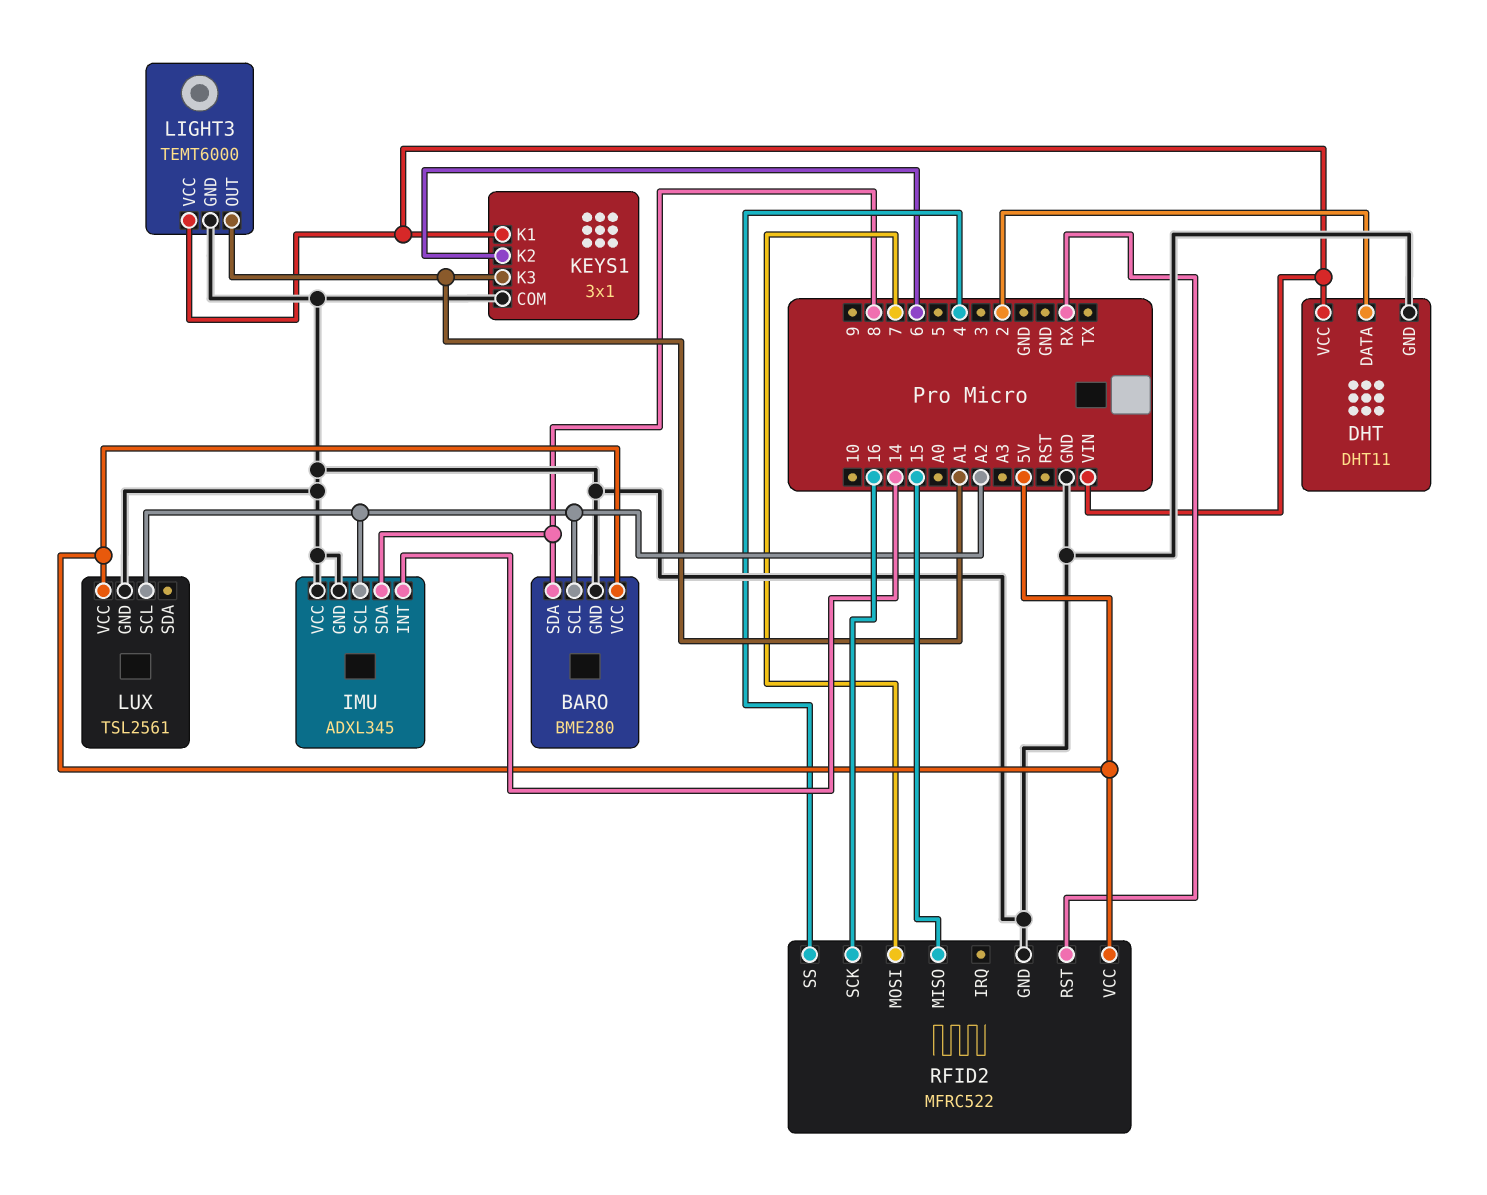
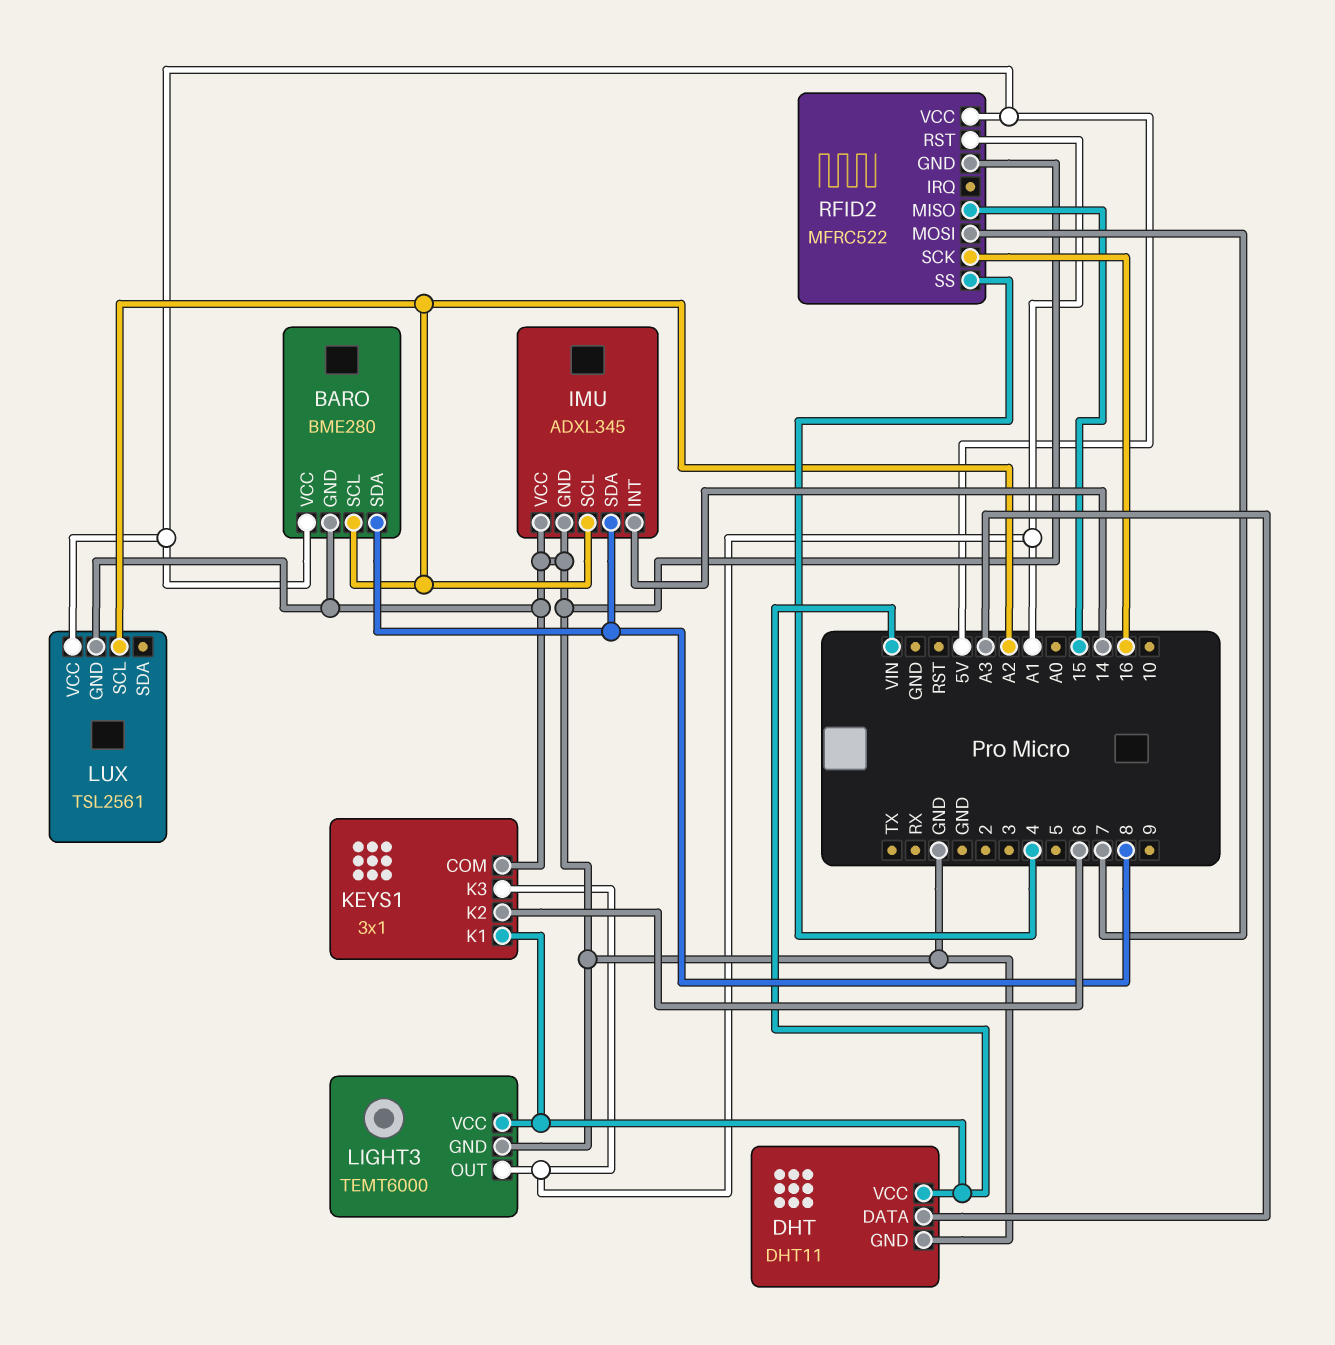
DHT pin DATA: 2 -> A3
RFID2 pin RST: RX -> A1

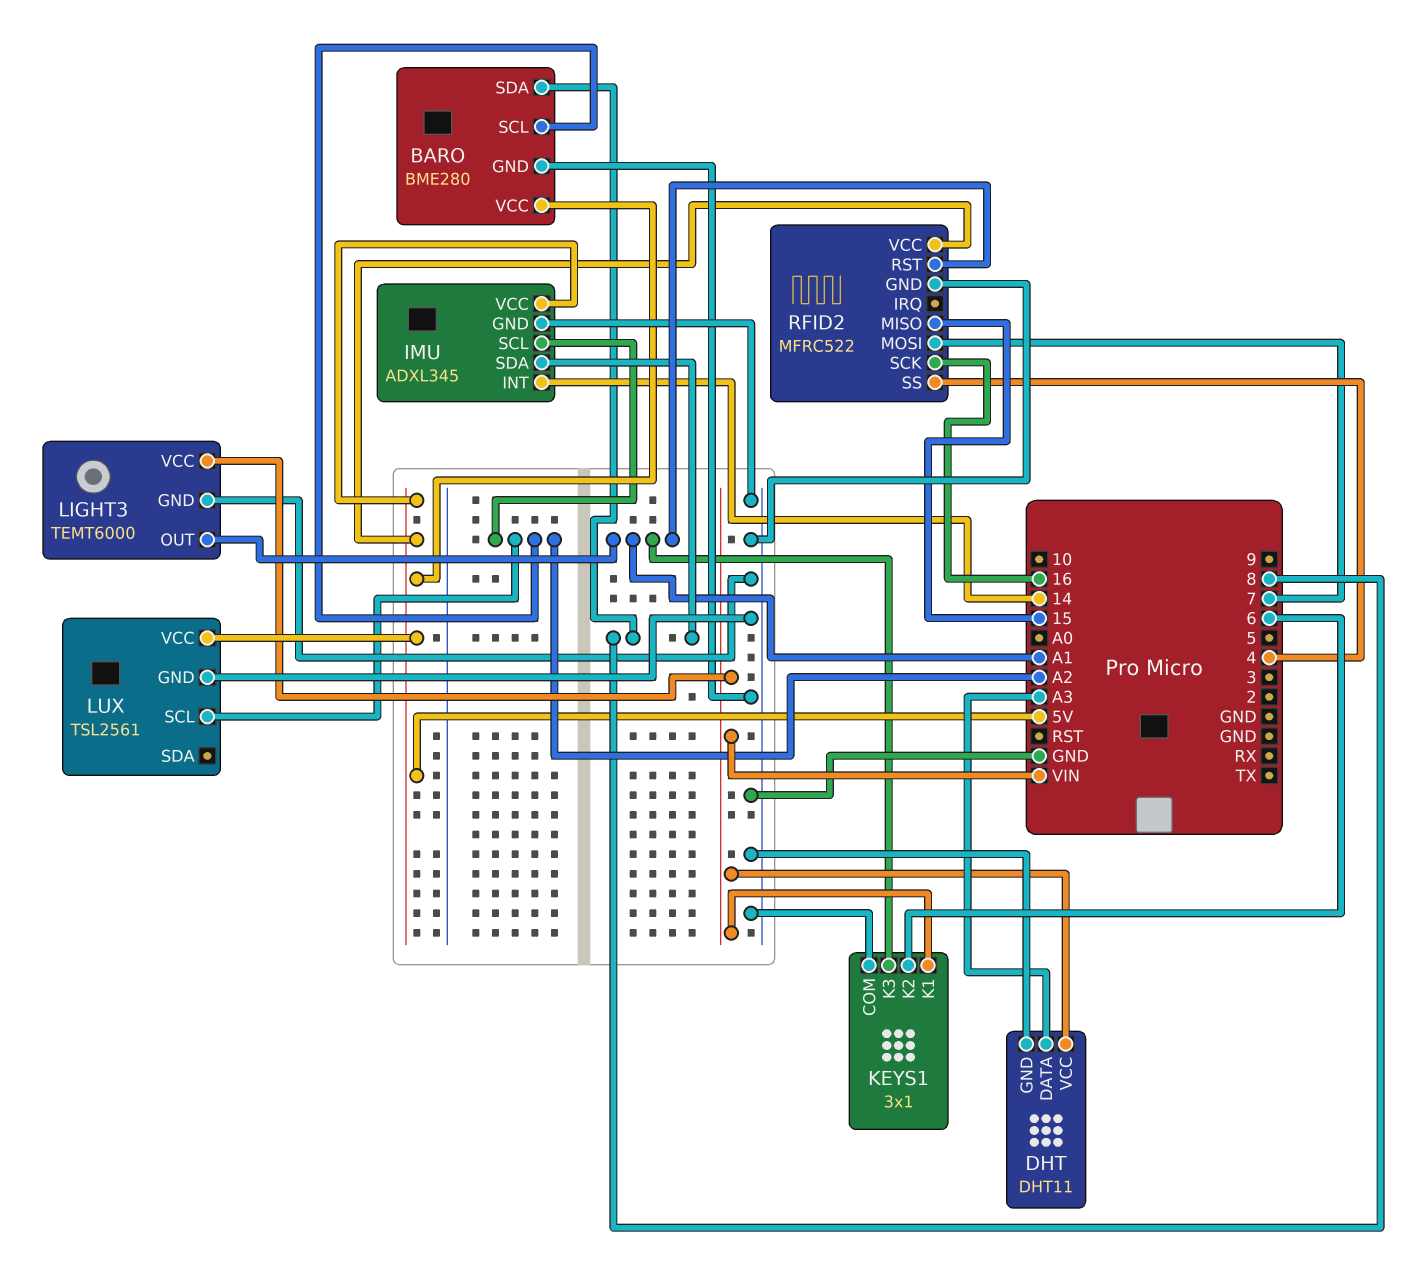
IMU pin VCC: GND -> 5V

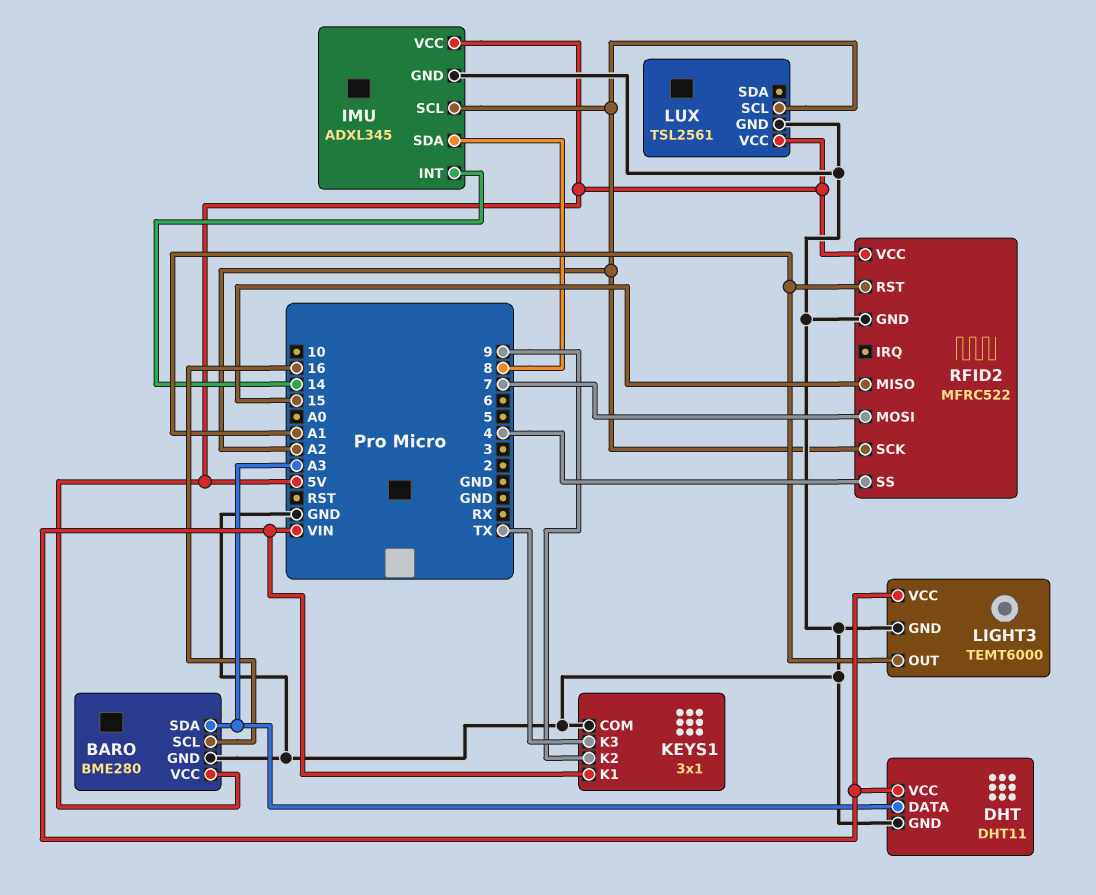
BARO pin SCL: A2 -> 16
BARO pin SDA: 8 -> A3
KEYS1 pin K2: 6 -> 9
KEYS1 pin K3: A1 -> TX
RFID2 pin SCK: 16 -> A2

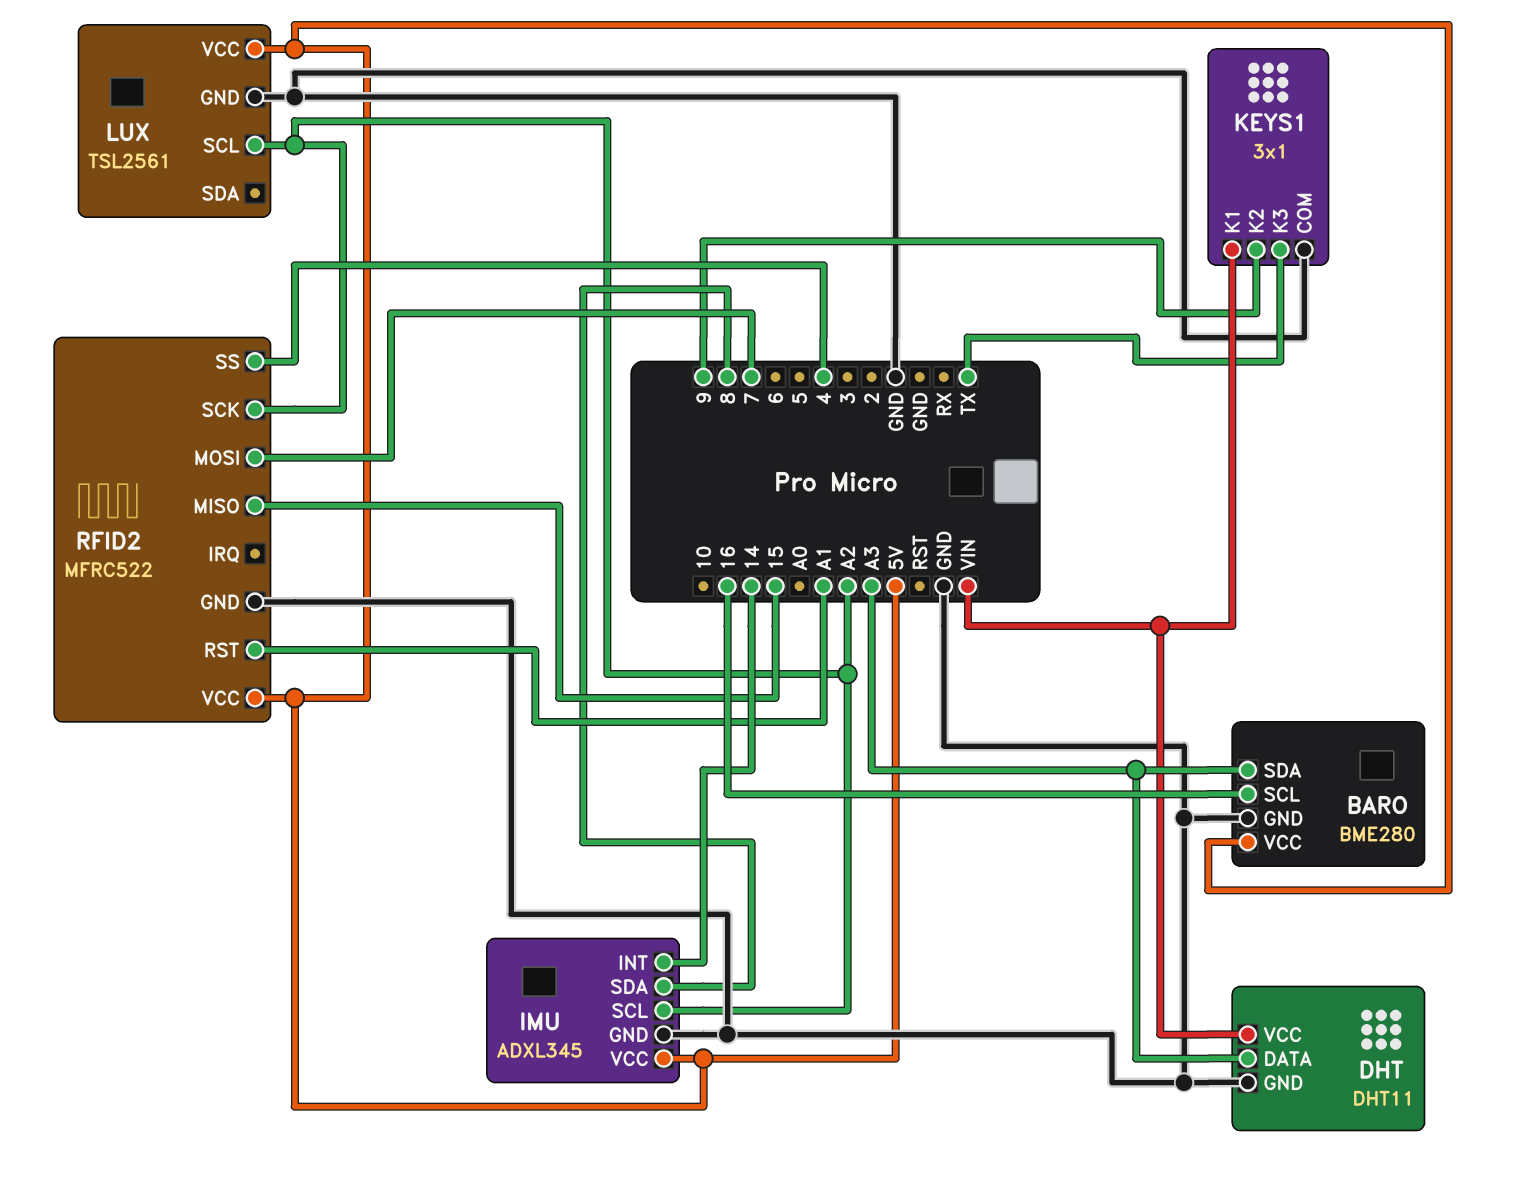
LIGHT3: TEMT6000 -> none
LIGHT3 pin GND: GND -> none
LIGHT3 pin OUT: A1 -> none
LIGHT3 pin VCC: VIN -> none

